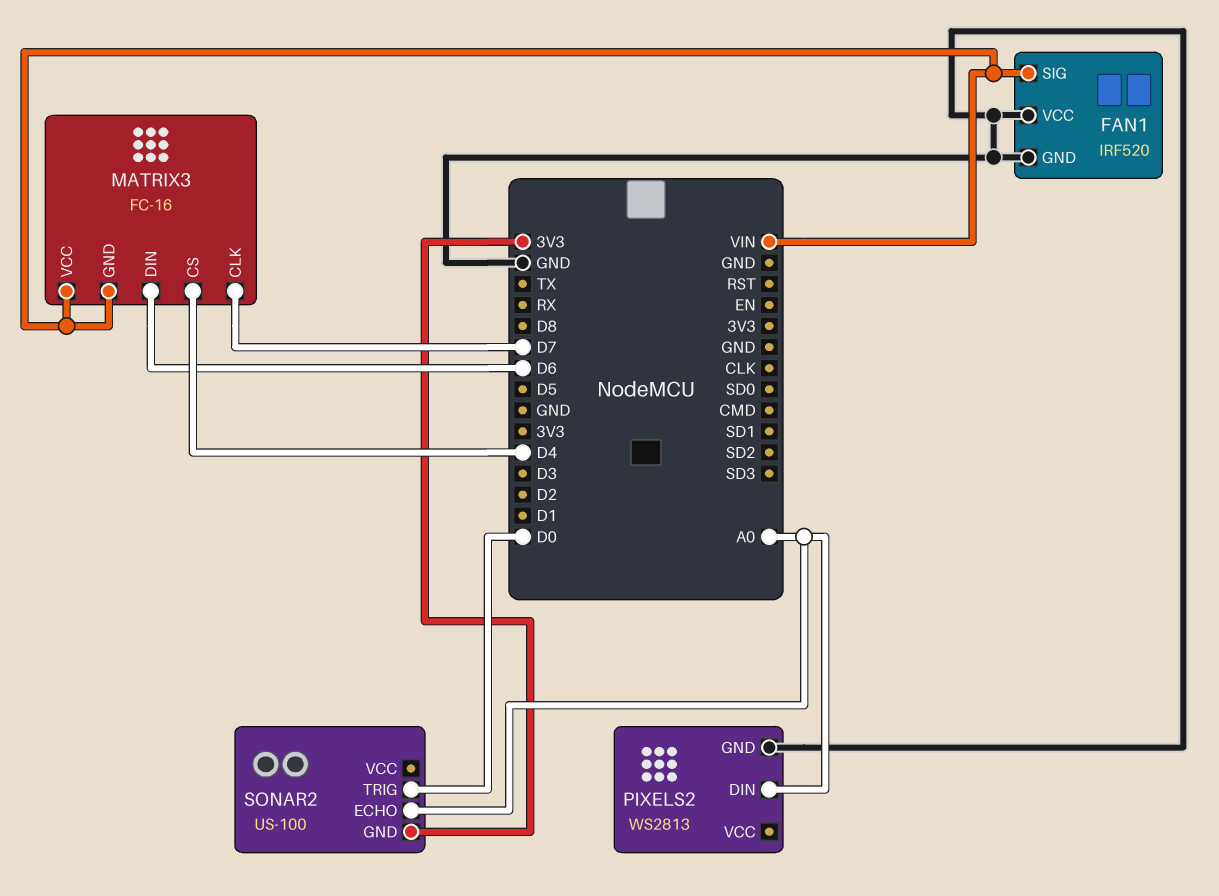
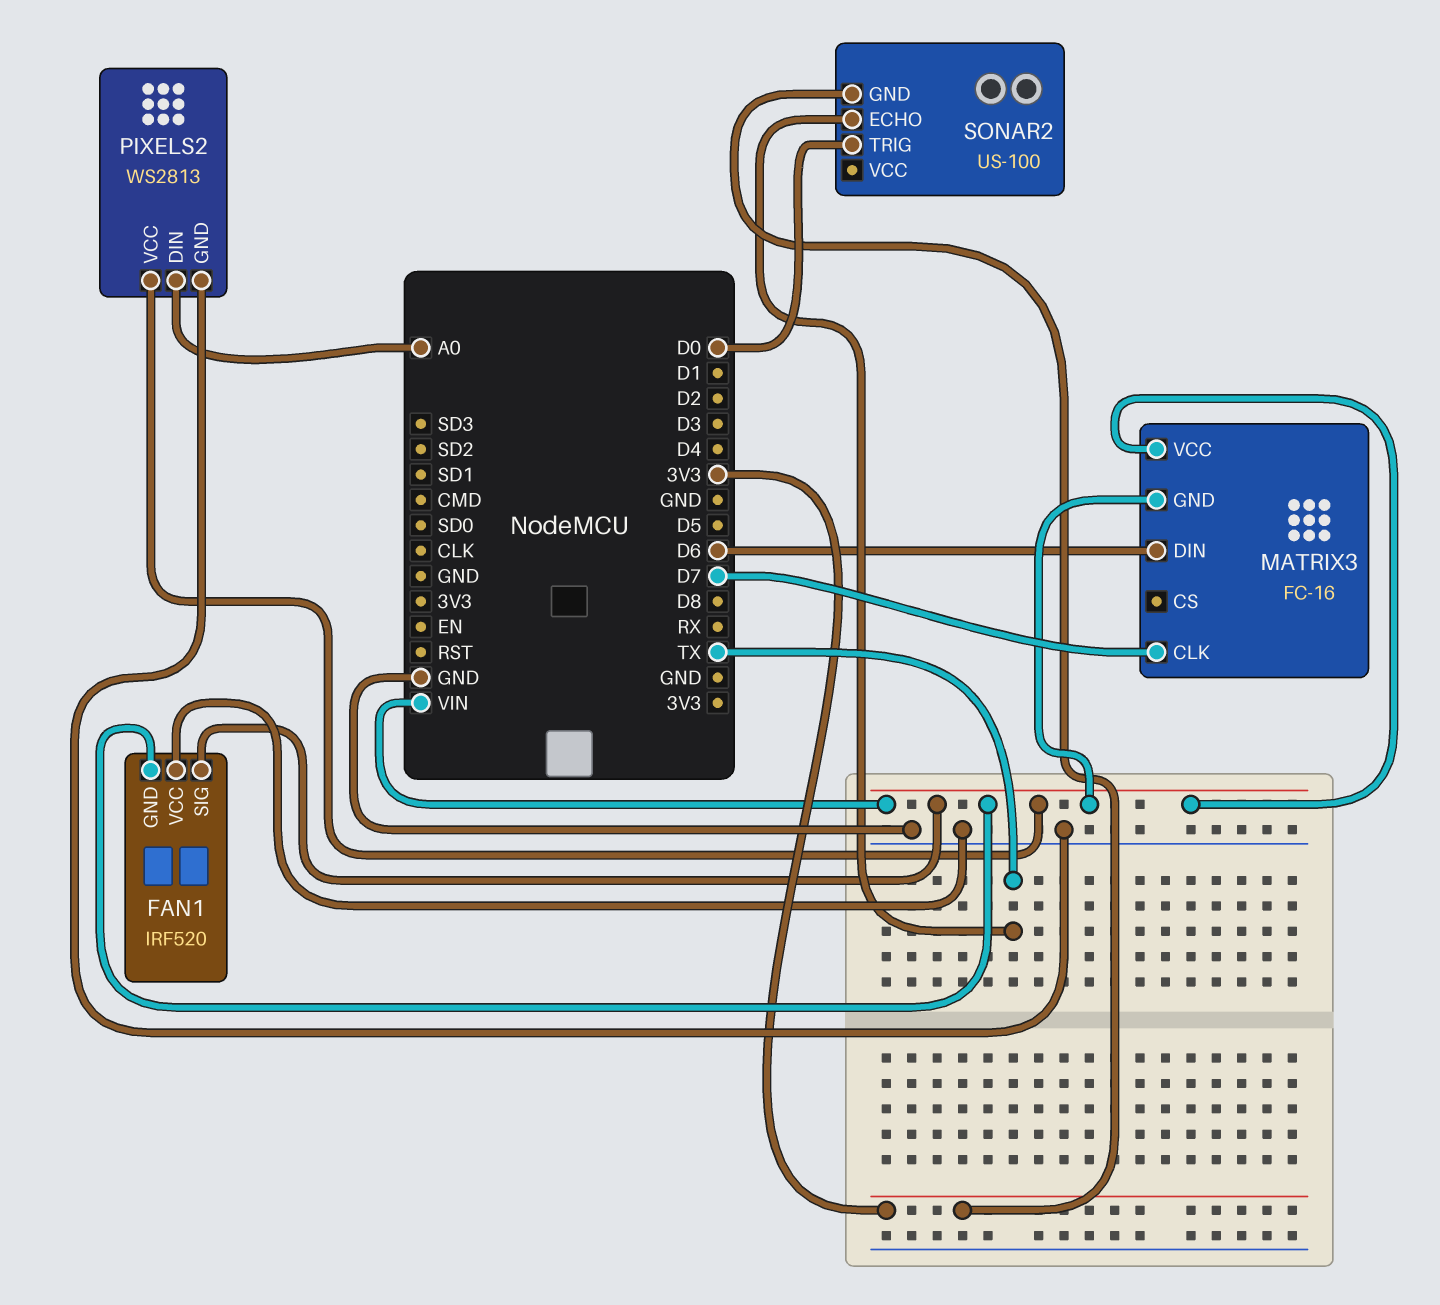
FAN1 pin GND: GND -> VIN
MATRIX3 pin CS: D4 -> none
PIXELS2 pin VCC: none -> VIN
SONAR2 pin ECHO: A0 -> TX

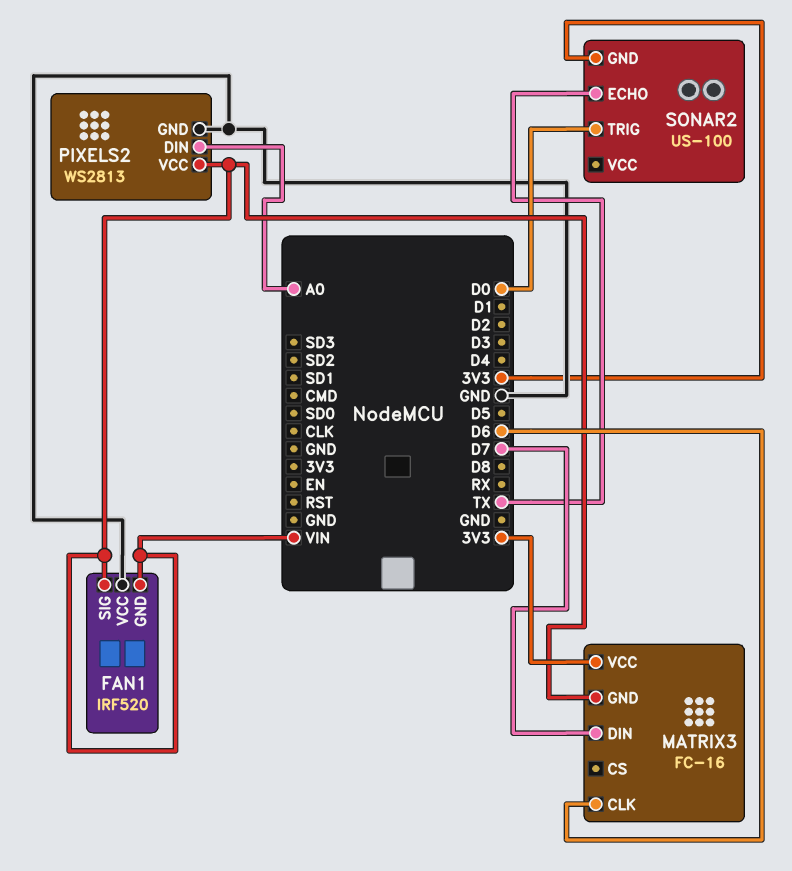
MATRIX3 pin CLK: D7 -> D6
MATRIX3 pin DIN: D6 -> D7
MATRIX3 pin VCC: VIN -> 3V3

